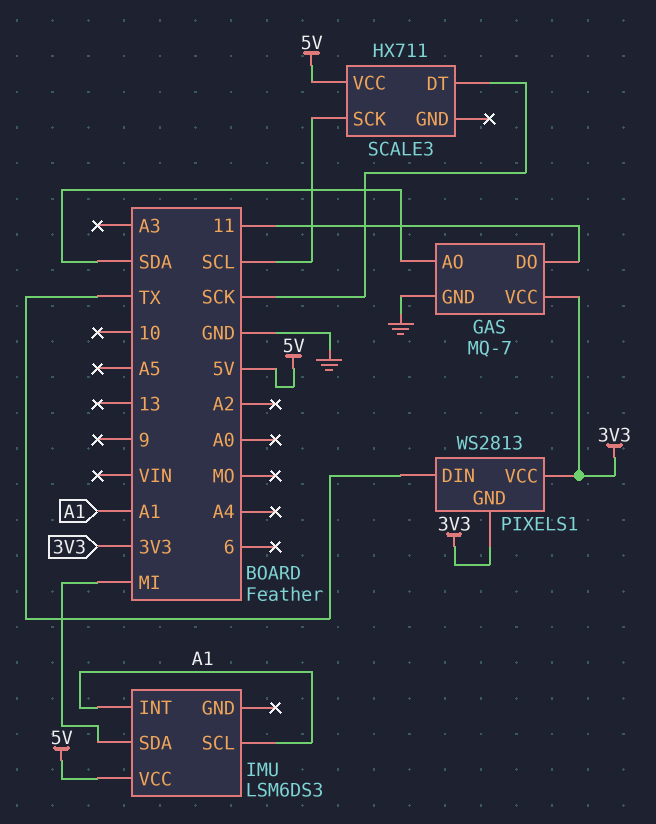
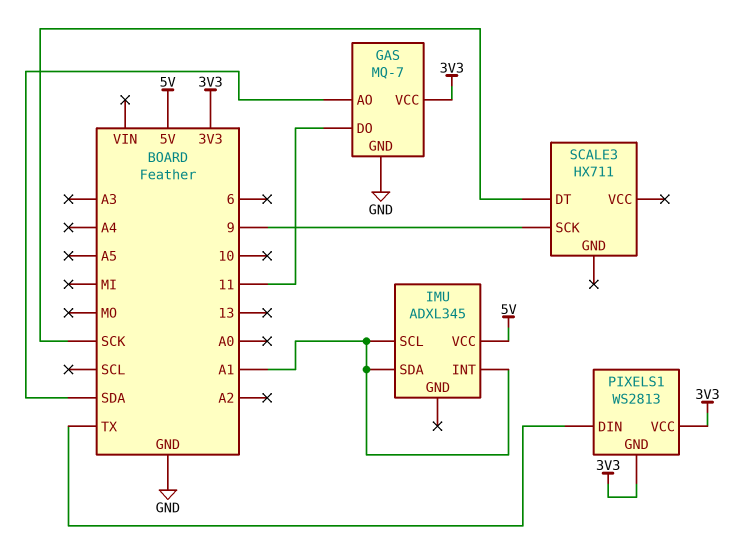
IMU: LSM6DS3 -> ADXL345
IMU pin SDA: MI -> A1
SCALE3 pin SCK: SCL -> 9
SCALE3 pin VCC: 5V -> none

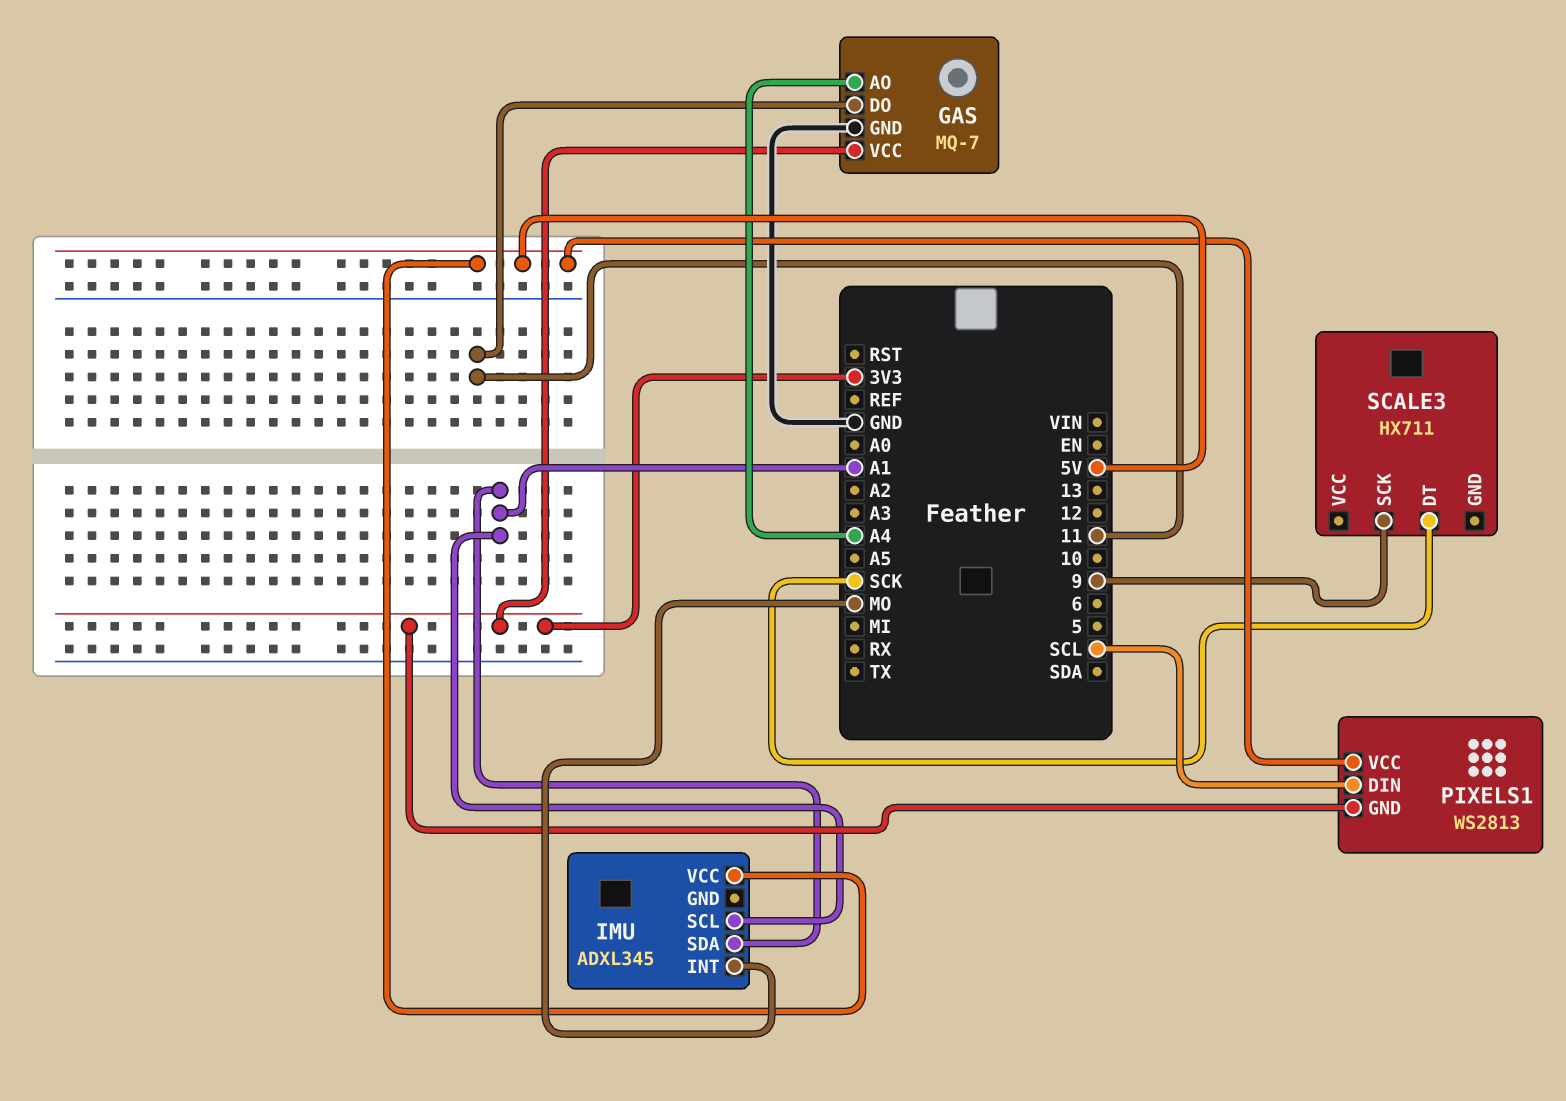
GAS pin AO: SDA -> A4
IMU pin INT: A1 -> MO
PIXELS1 pin DIN: TX -> SCL
PIXELS1 pin VCC: 3V3 -> 5V

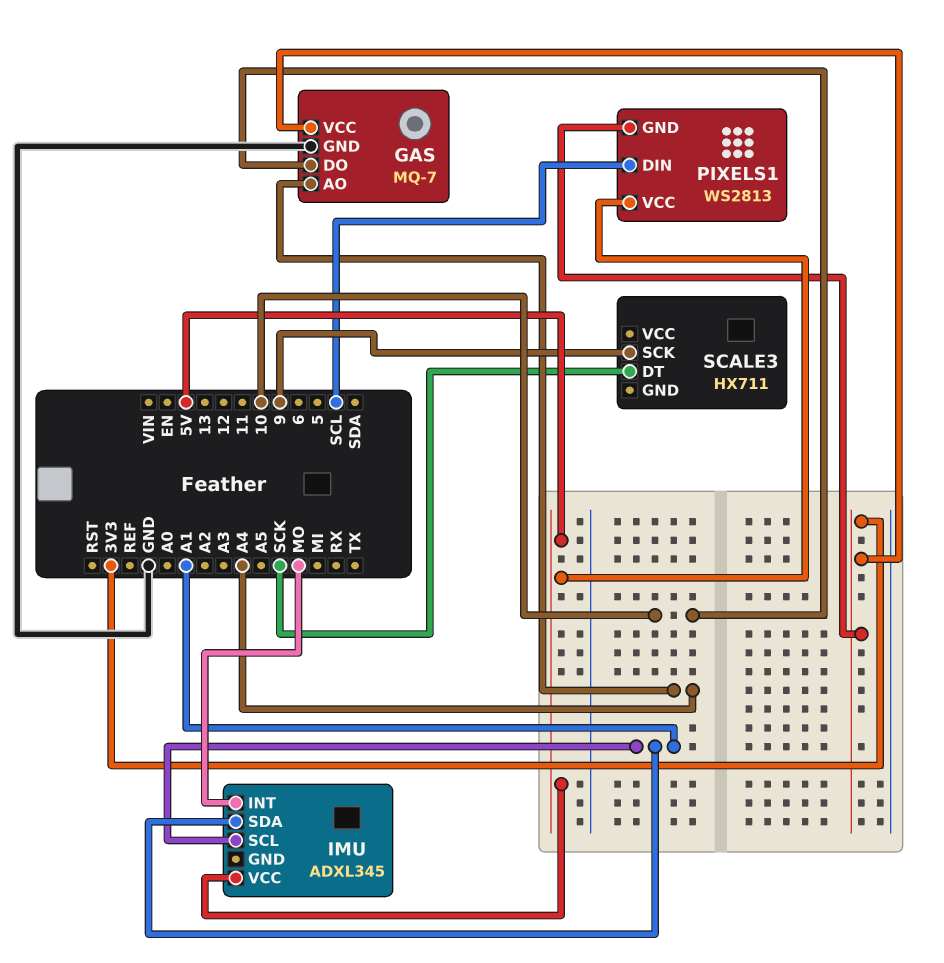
GAS pin DO: 11 -> 10

